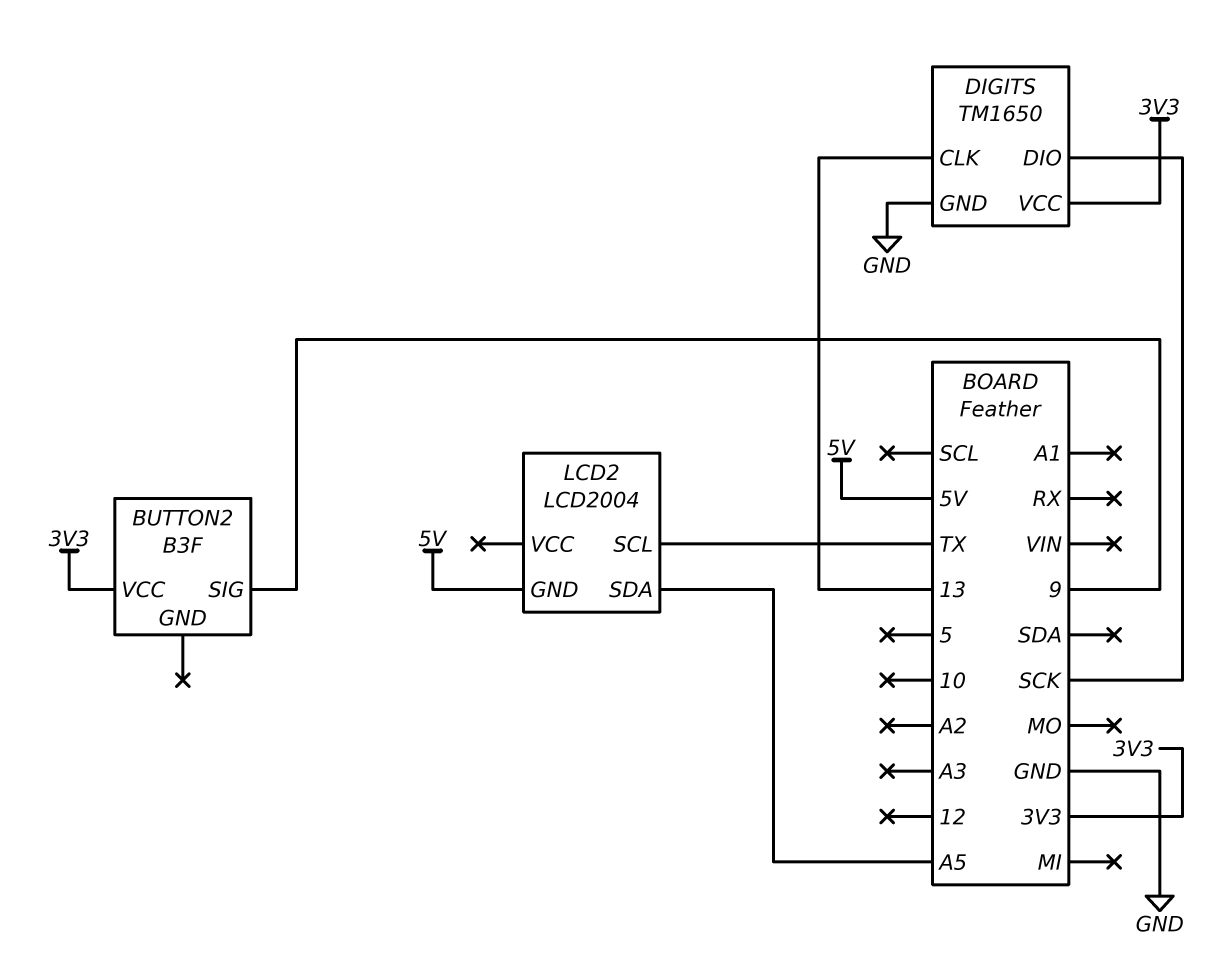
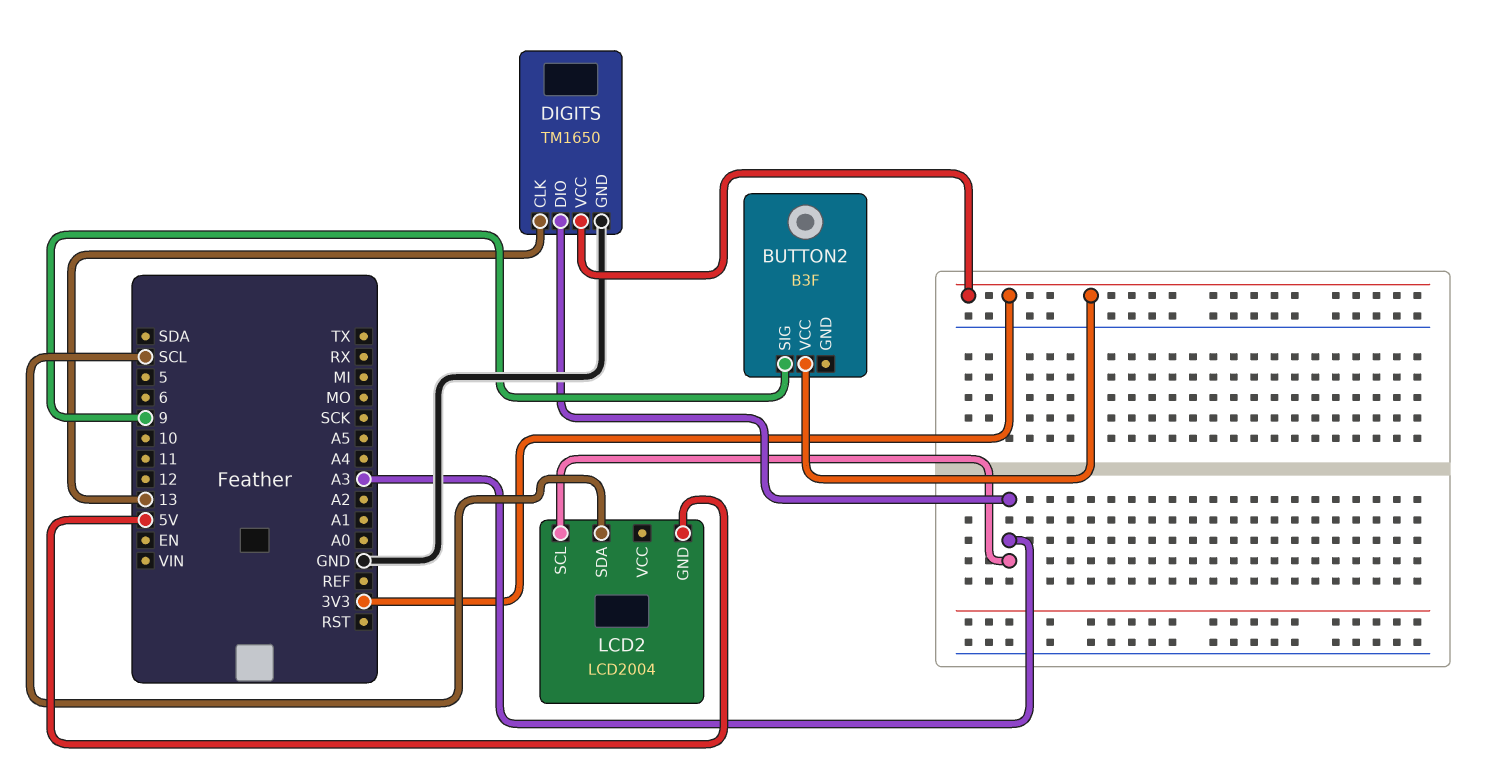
DIGITS pin DIO: SCK -> A3
LCD2 pin SCL: TX -> A3
LCD2 pin SDA: A5 -> SCL

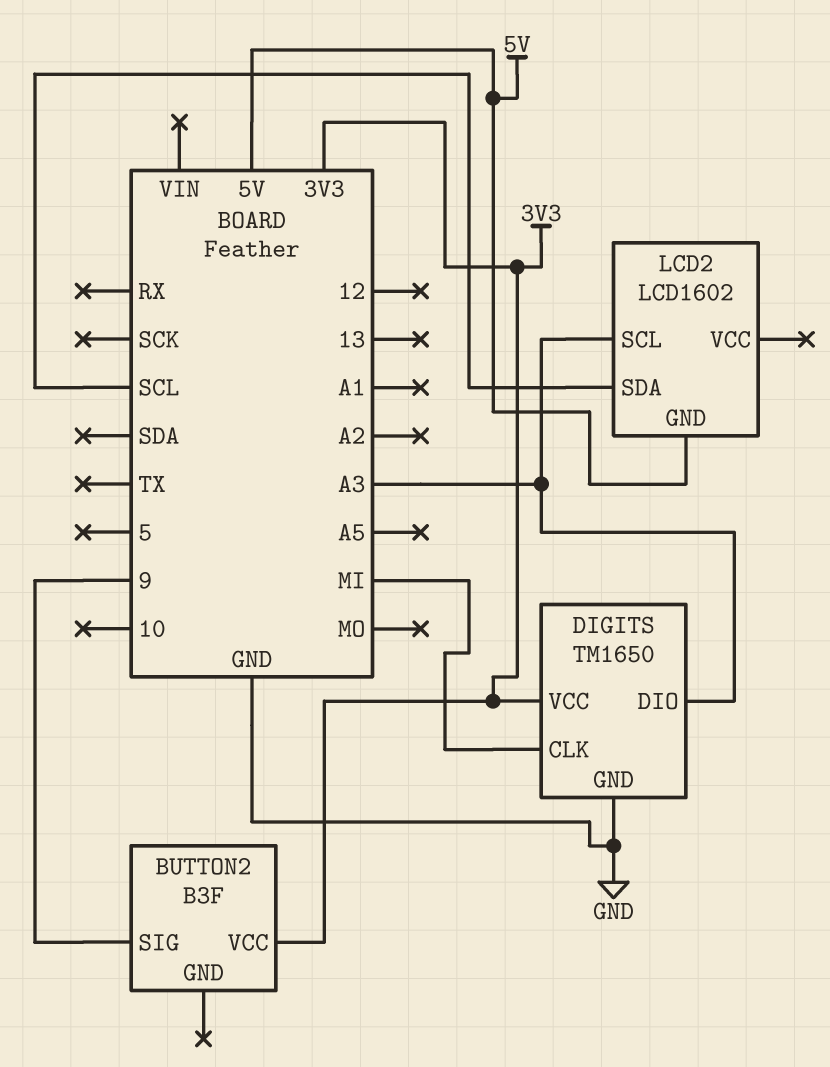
DIGITS pin CLK: 13 -> MI
LCD2: LCD2004 -> LCD1602

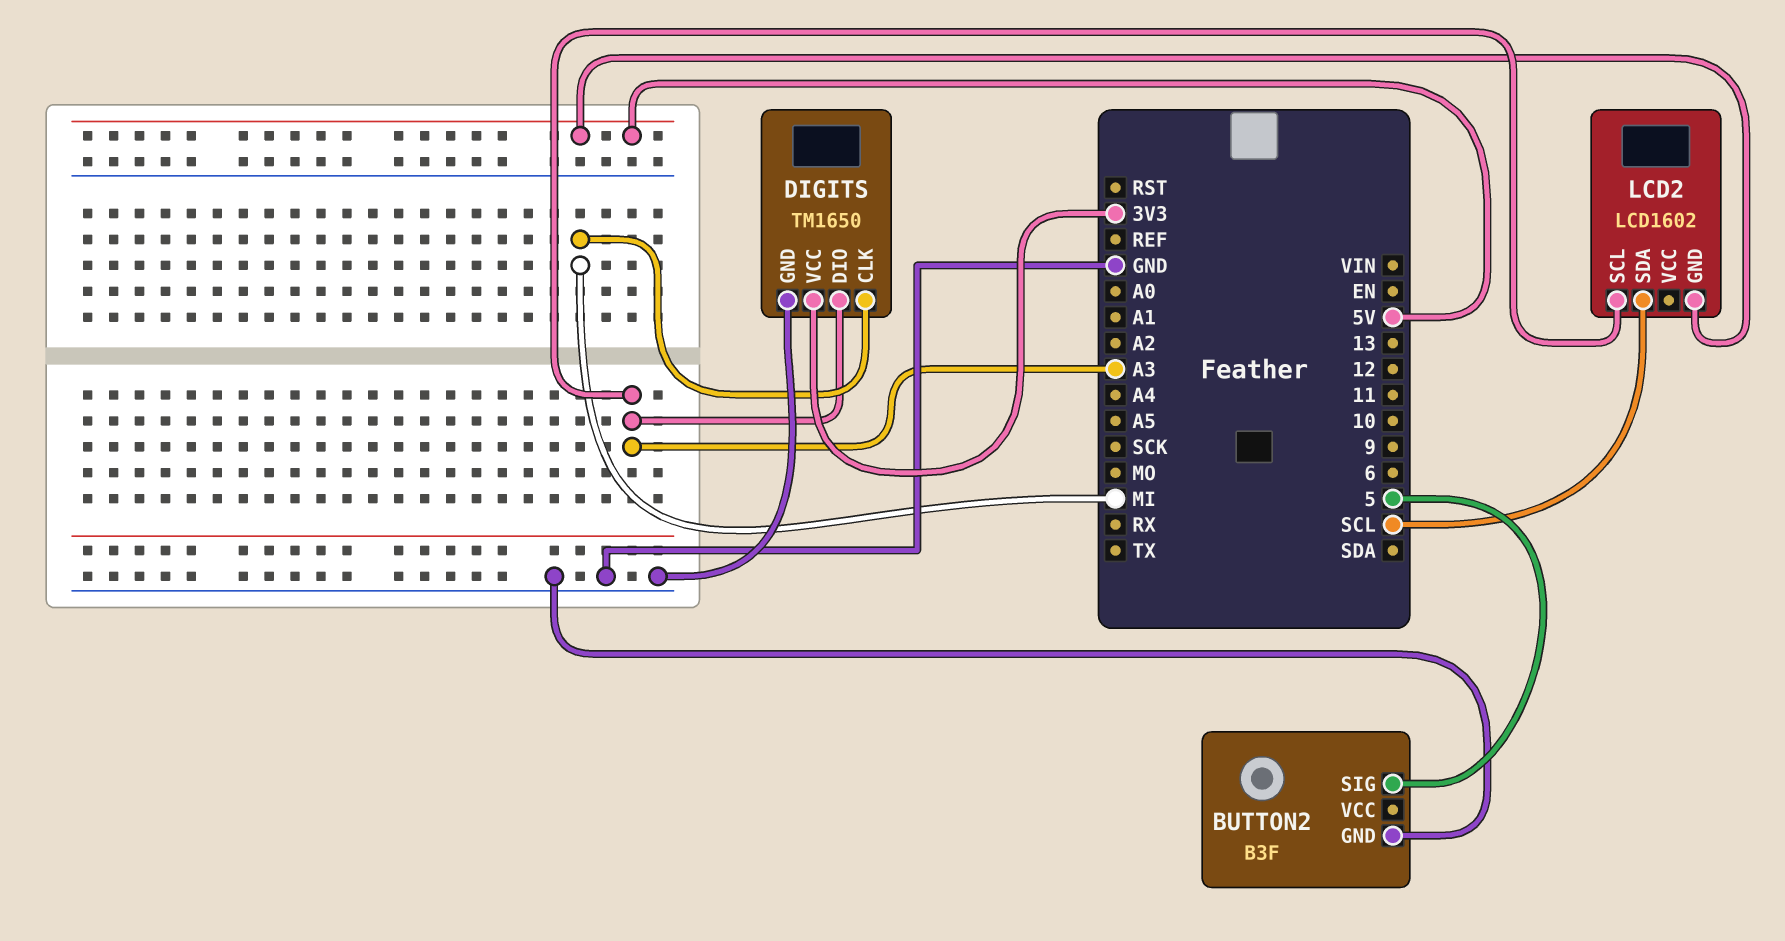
BUTTON2 pin GND: none -> GND
BUTTON2 pin SIG: 9 -> 5
BUTTON2 pin VCC: 3V3 -> none

